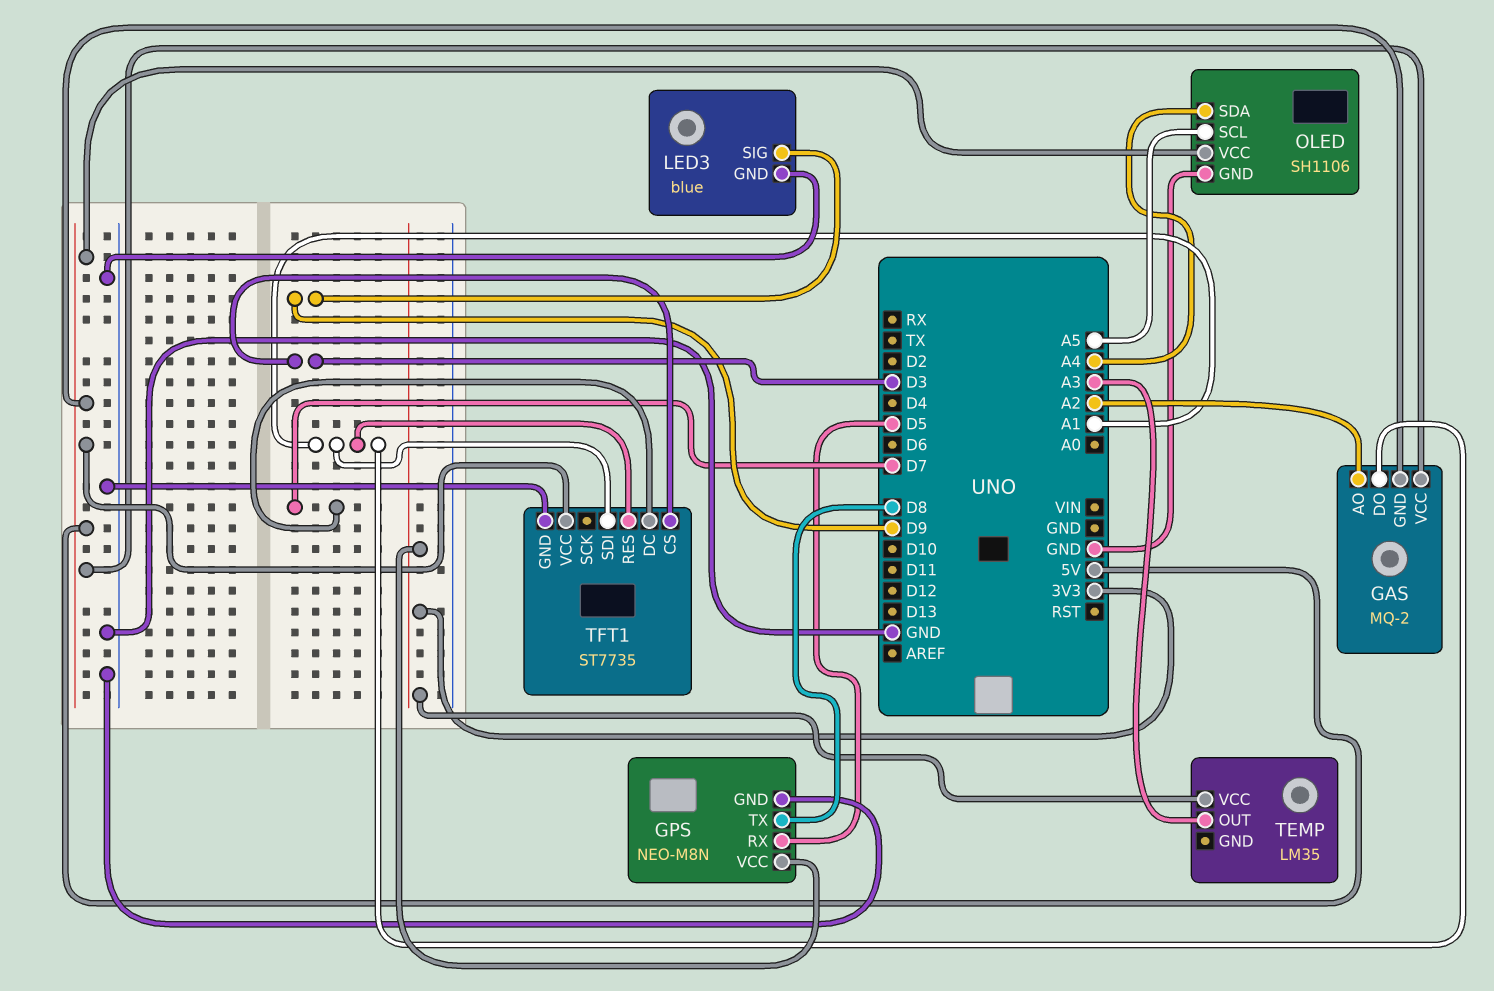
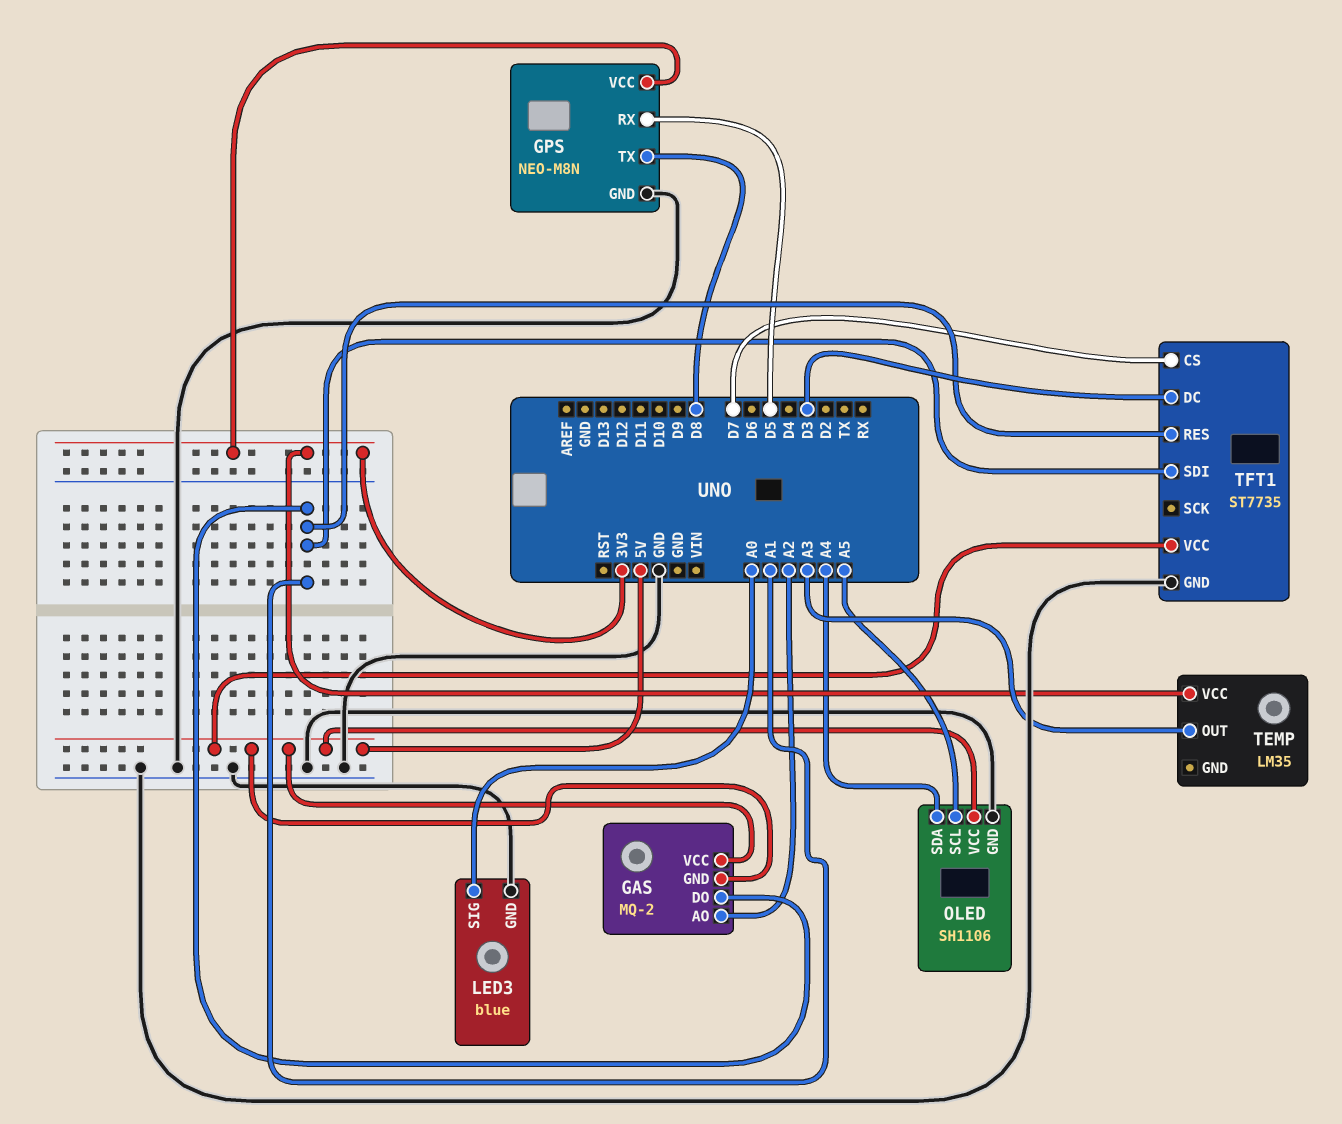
LED3 pin SIG: D9 -> A0
TFT1 pin CS: D3 -> D7
TFT1 pin DC: D7 -> D3

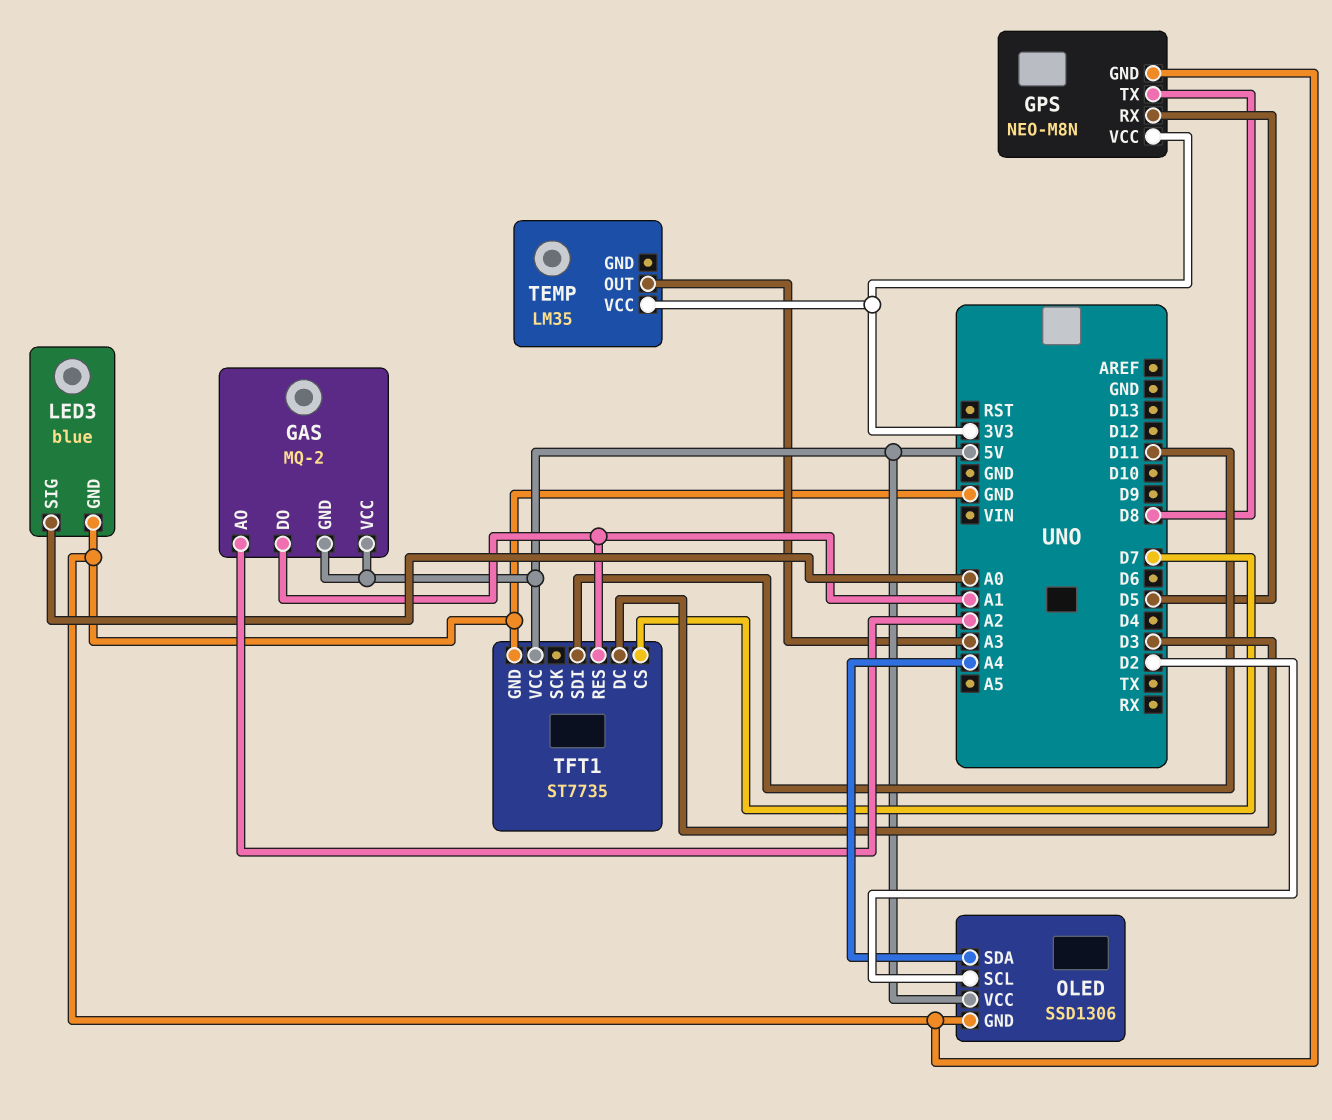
OLED: SH1106 -> SSD1306
OLED pin SCL: A5 -> D2
TFT1 pin SDI: A1 -> D11

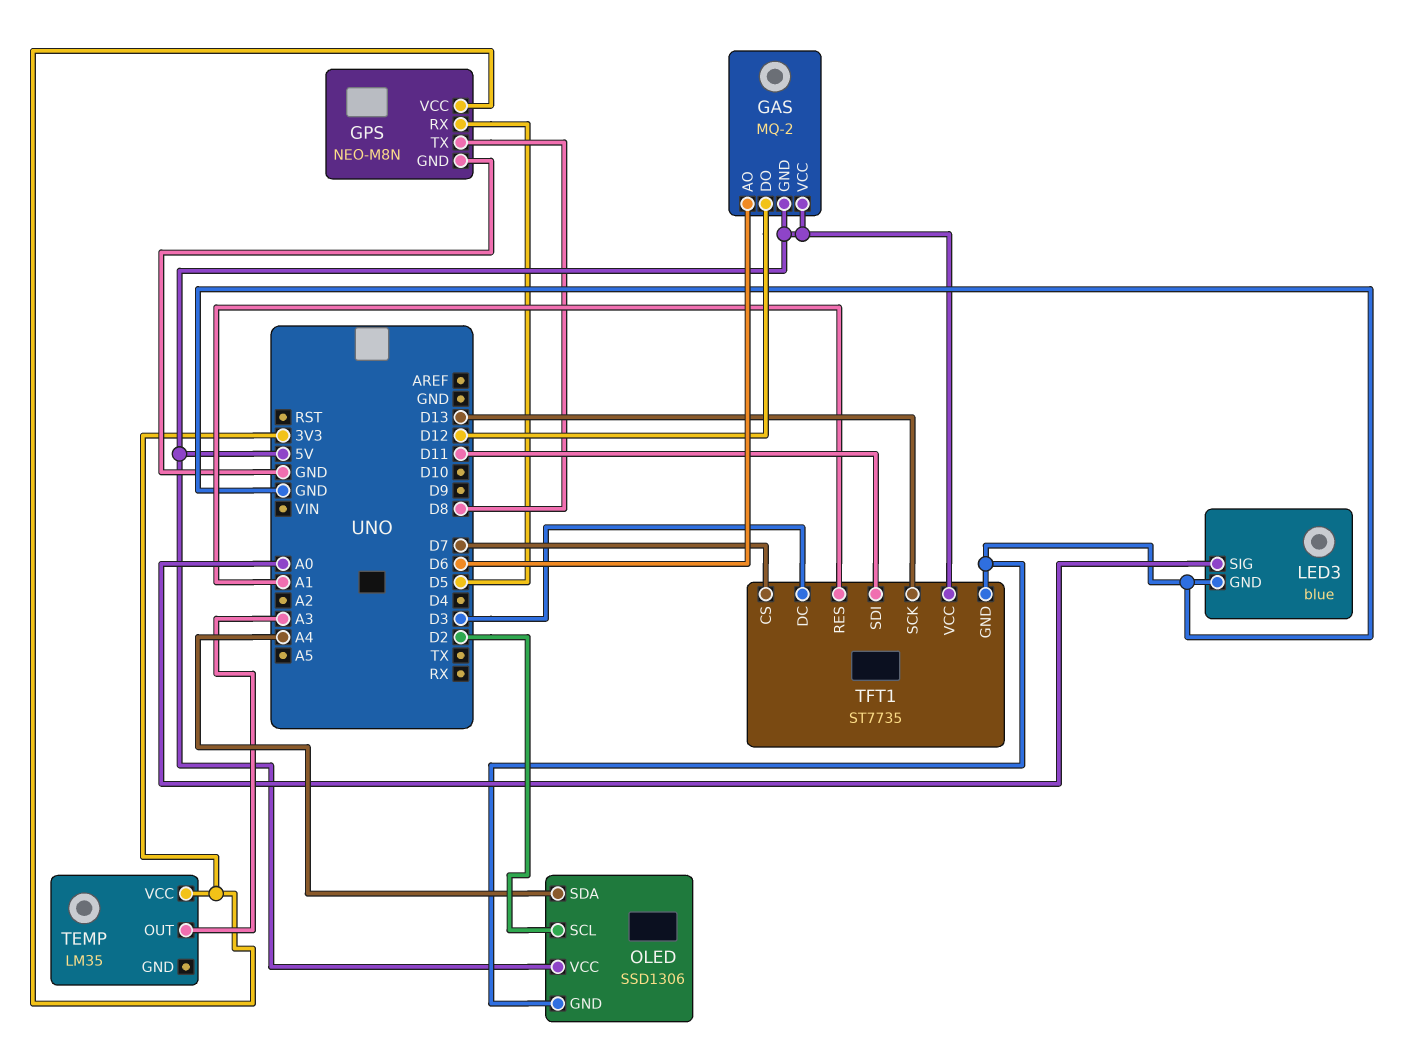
GAS pin AO: A2 -> D6
GAS pin DO: A1 -> D12
TFT1 pin SCK: none -> D13

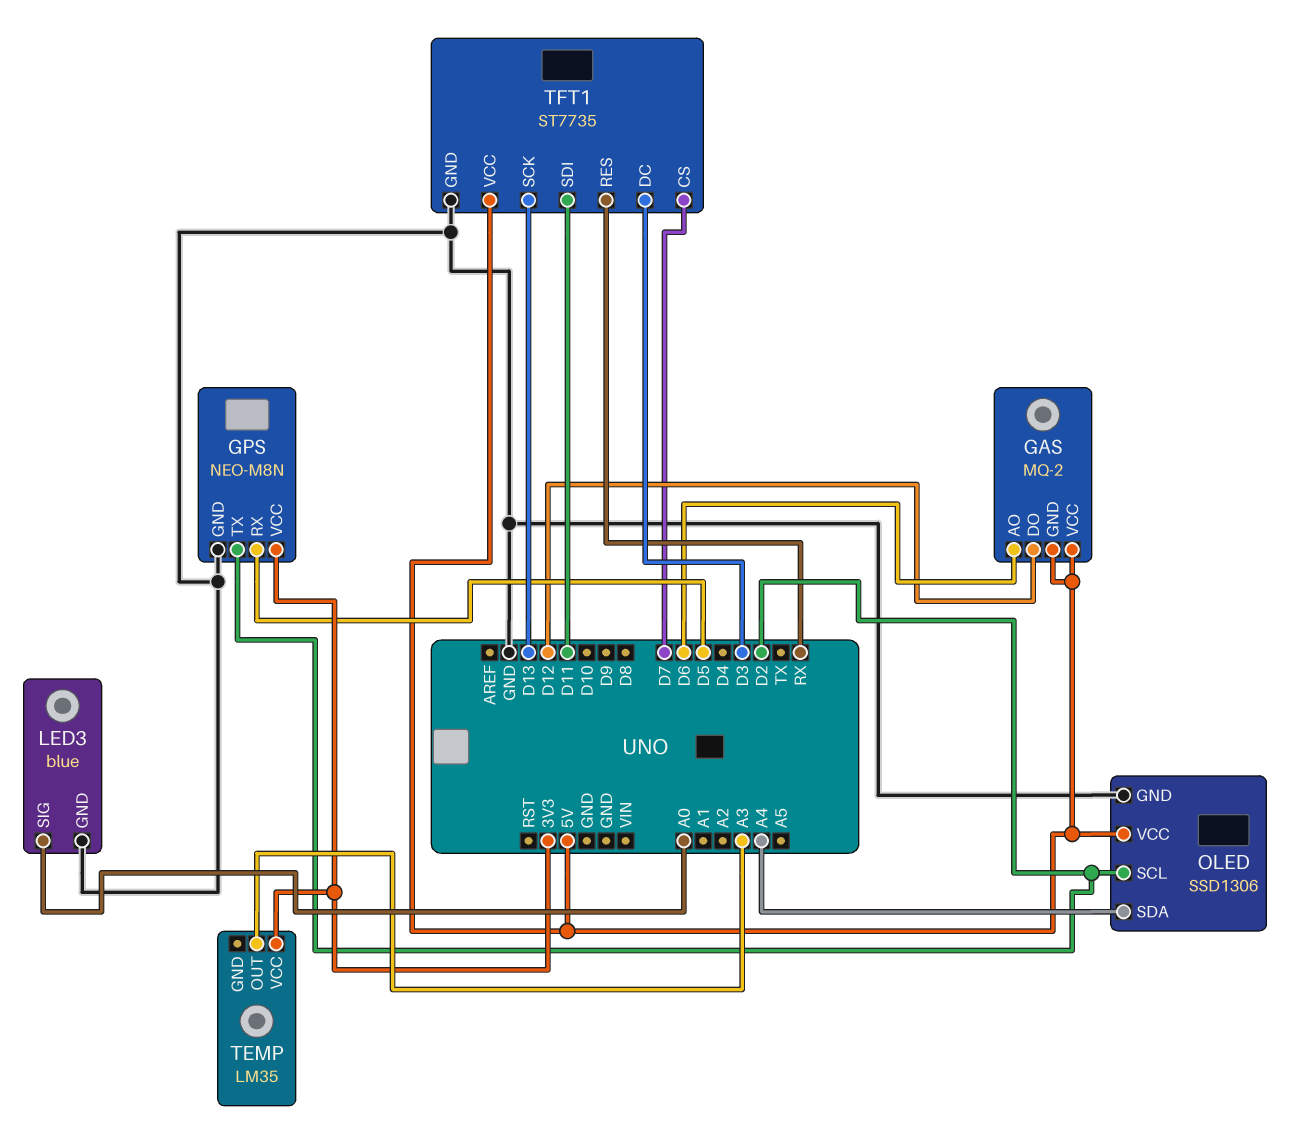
GPS pin TX: D8 -> D2
TFT1 pin RES: A1 -> RX

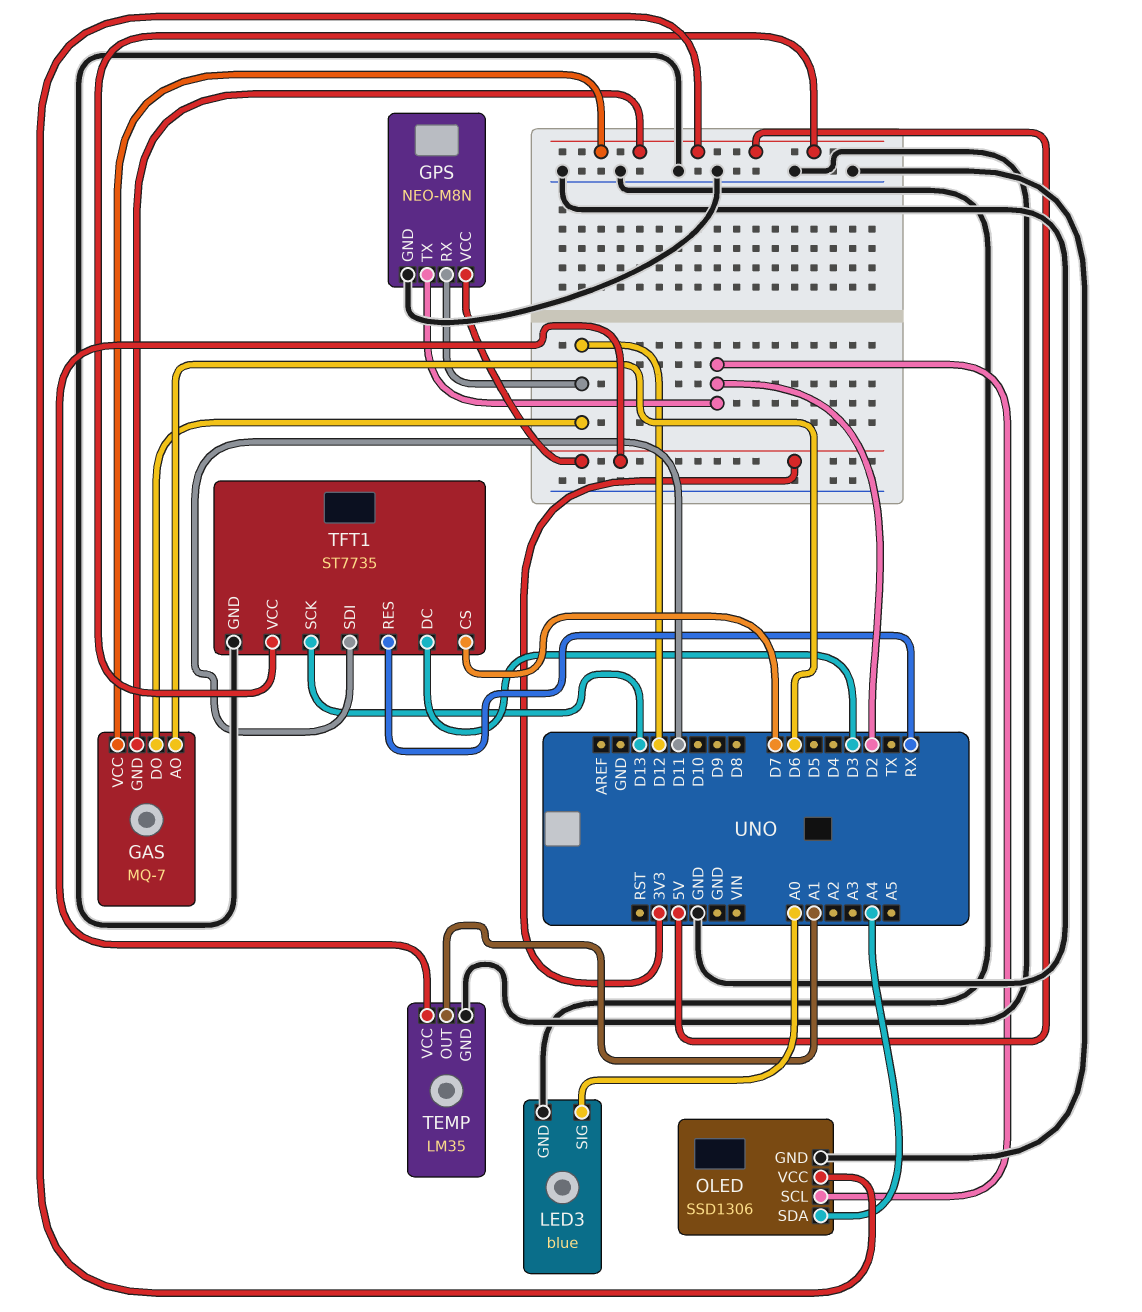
GAS: MQ-2 -> MQ-7
GPS pin RX: D5 -> D12
TEMP pin GND: none -> GND
TEMP pin OUT: A3 -> A1

